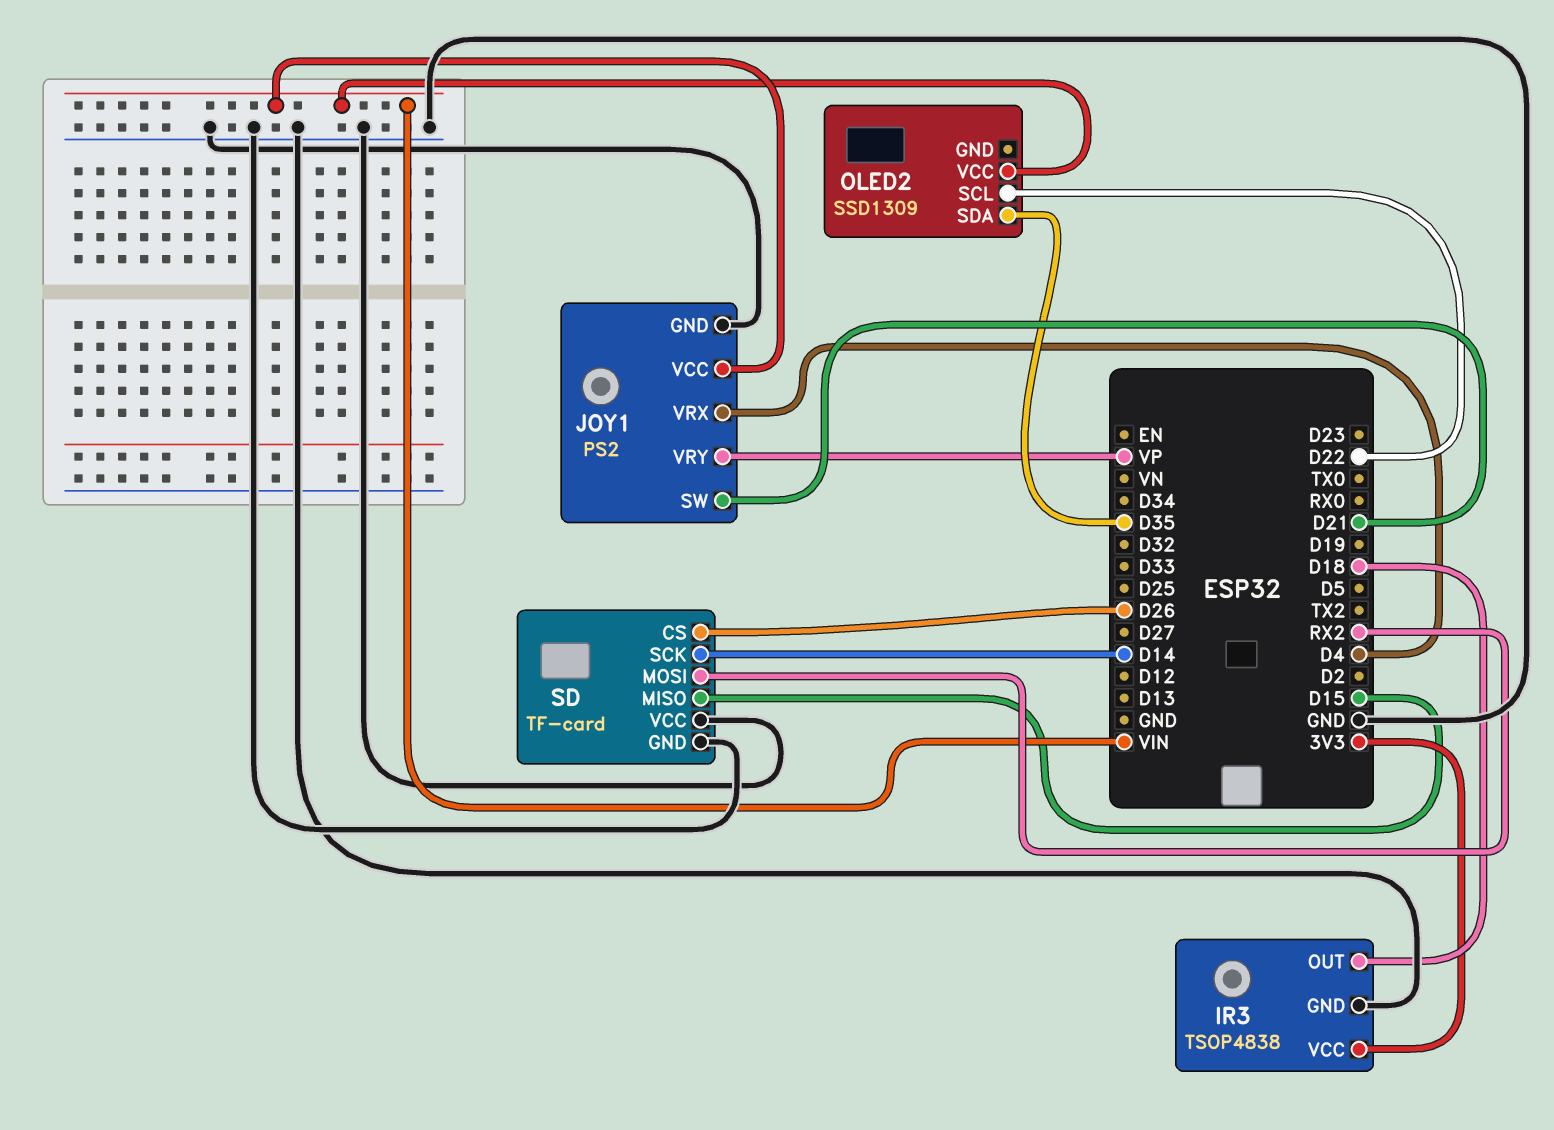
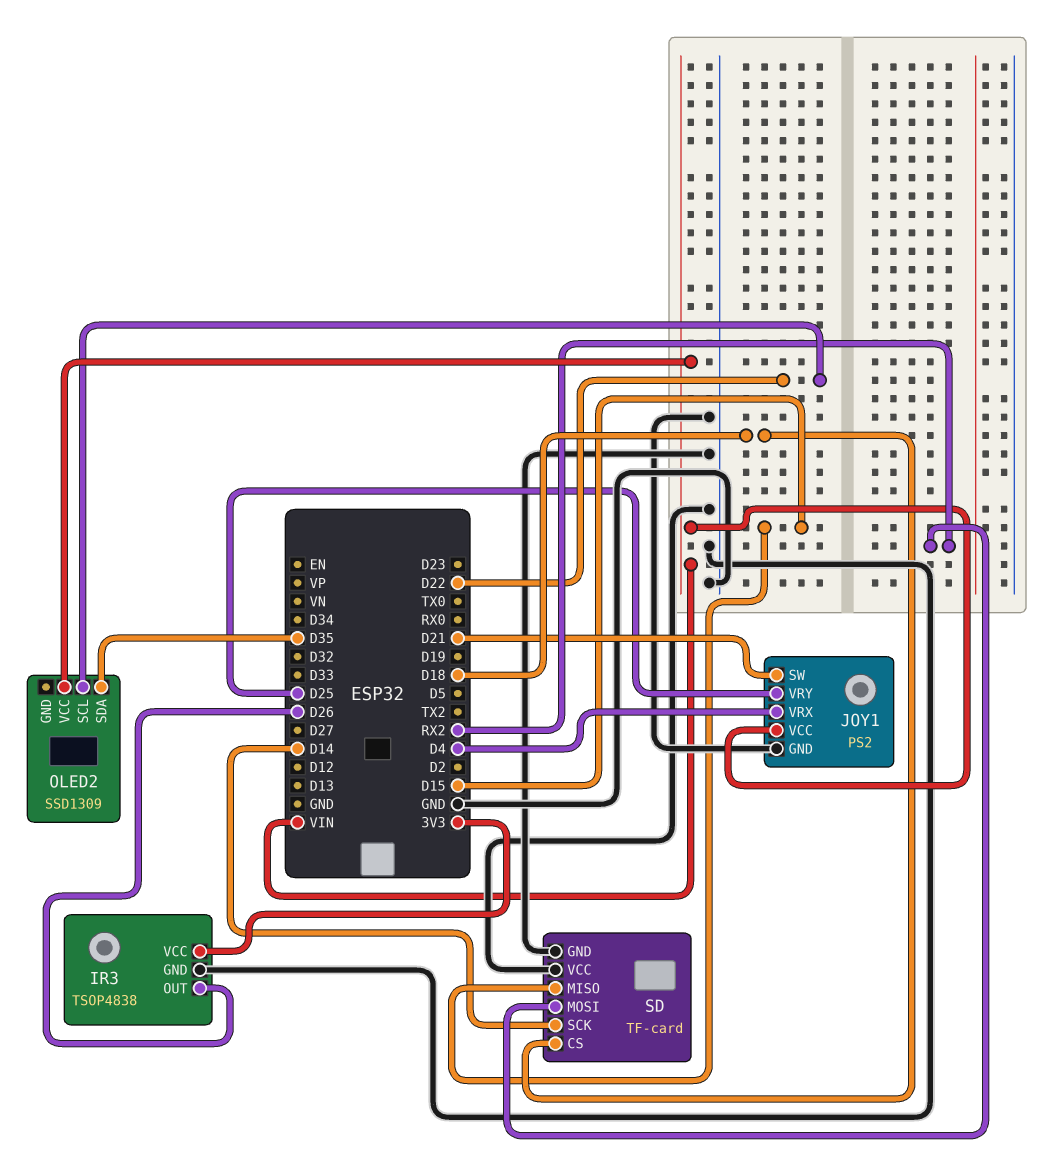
IR3 pin OUT: D18 -> D26
JOY1 pin VRY: VP -> D25
SD pin CS: D26 -> D18

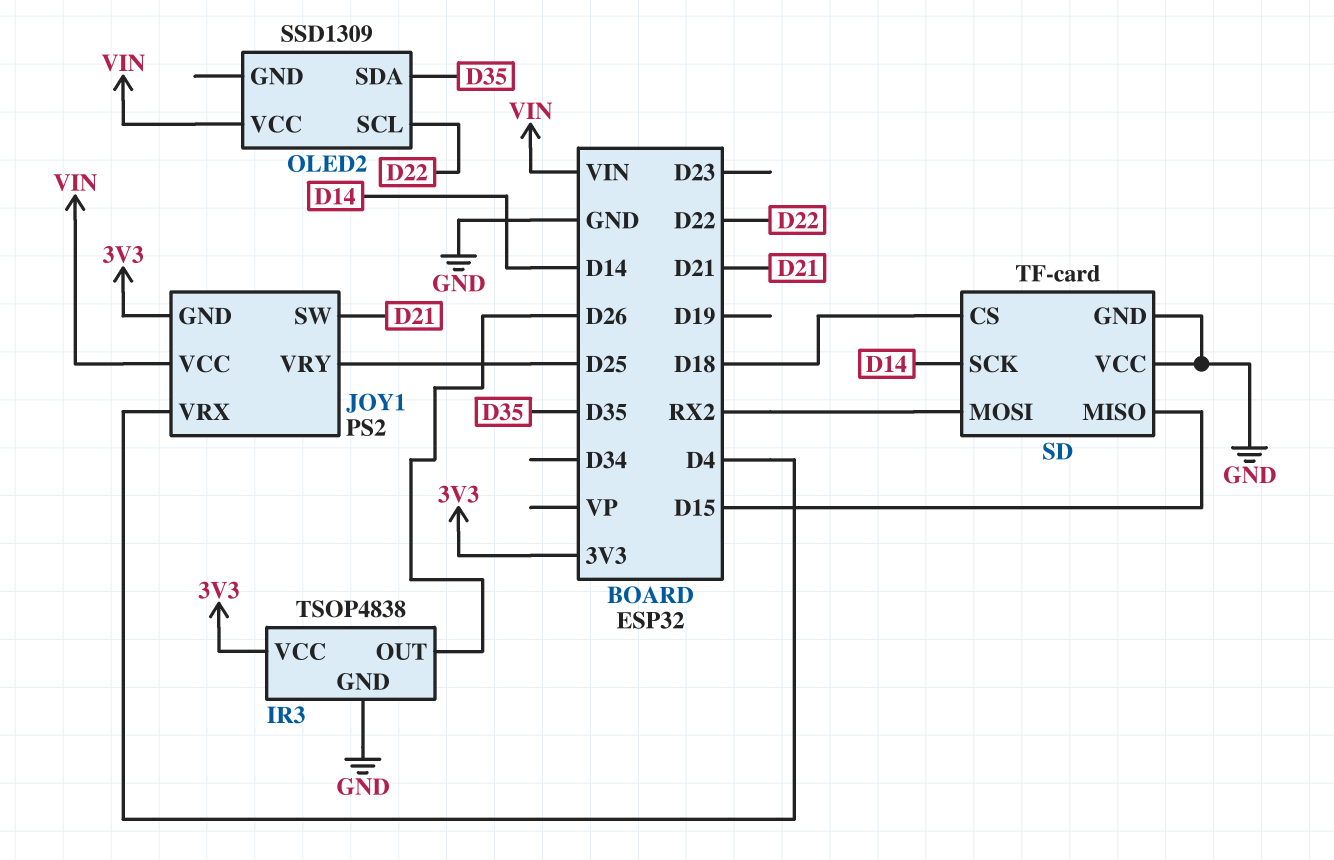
JOY1 pin GND: GND -> 3V3

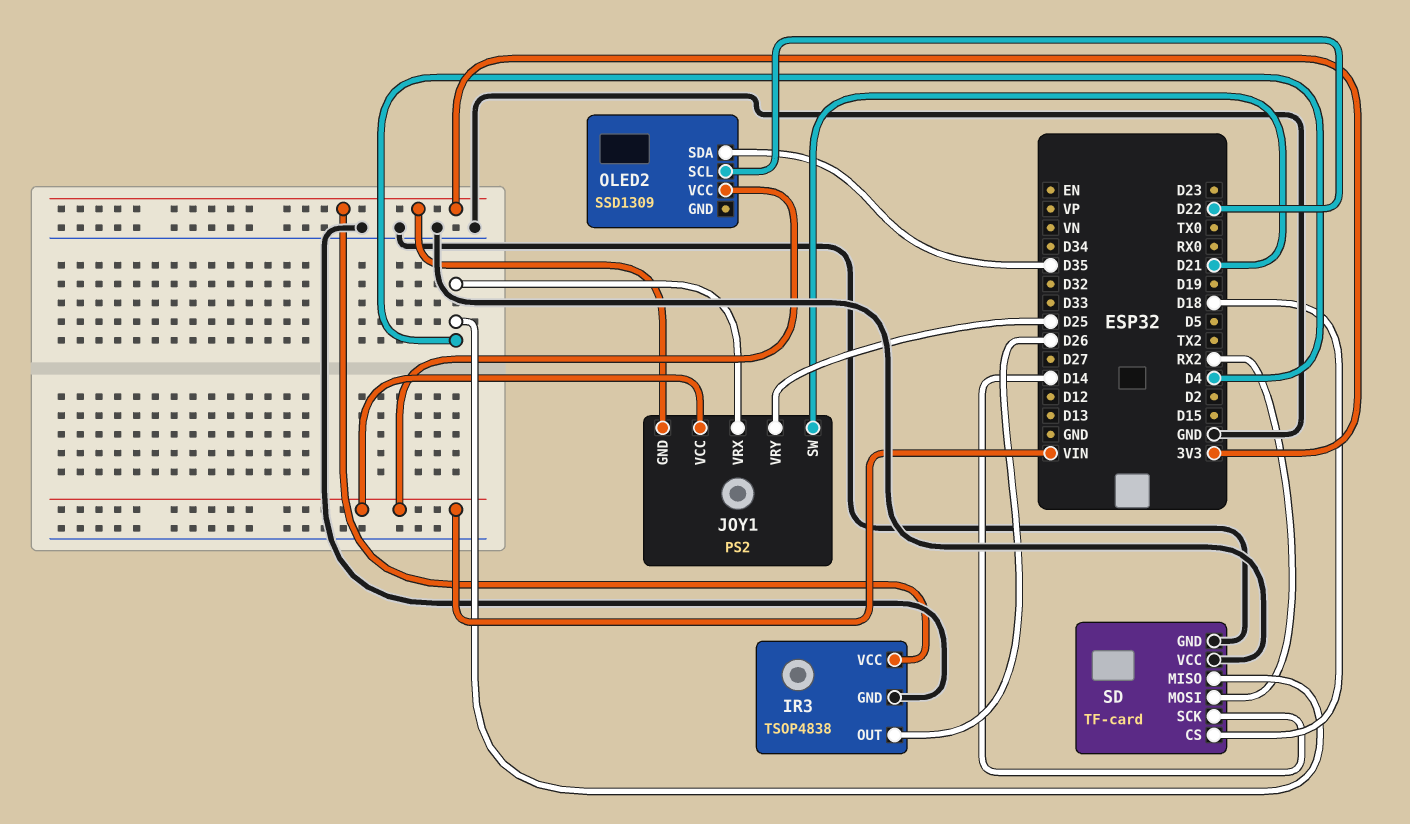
SD pin MISO: D15 -> D4

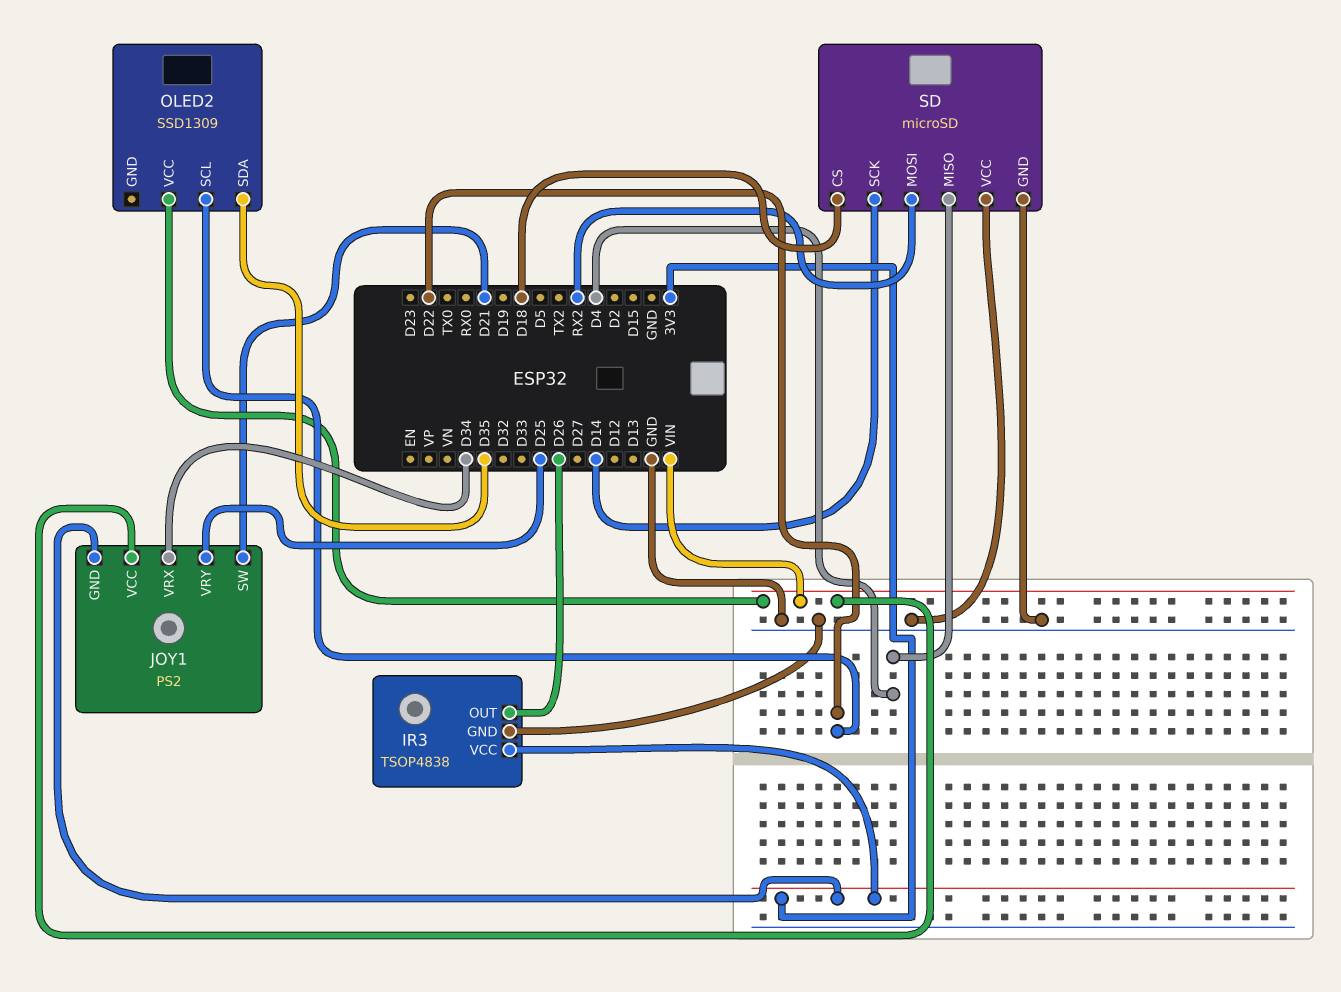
JOY1 pin VRX: D4 -> D34
SD: TF-card -> microSD

